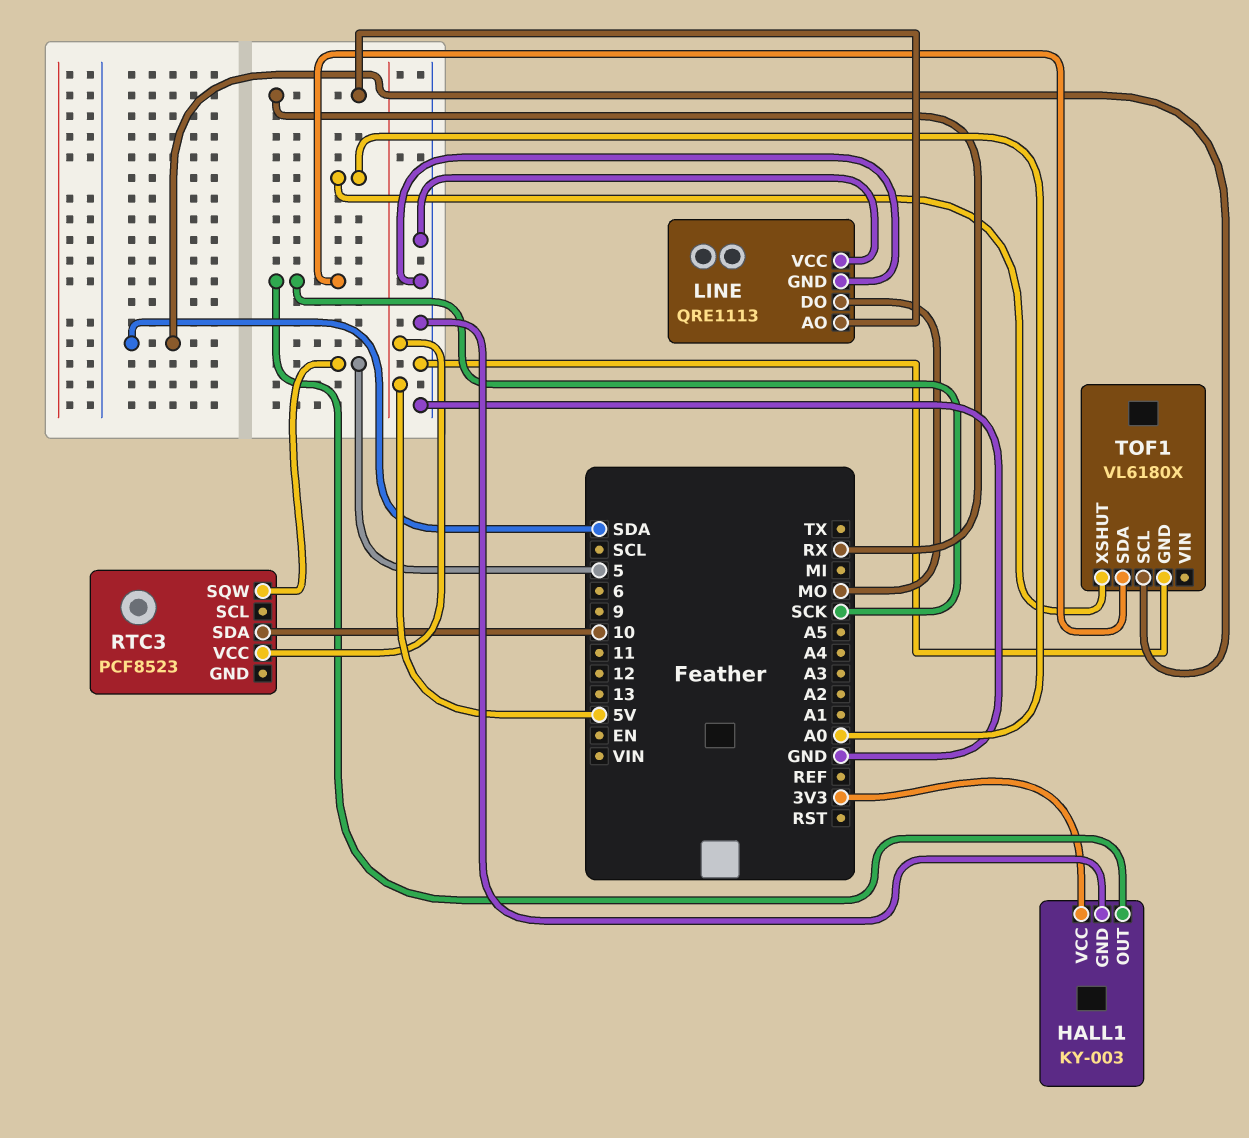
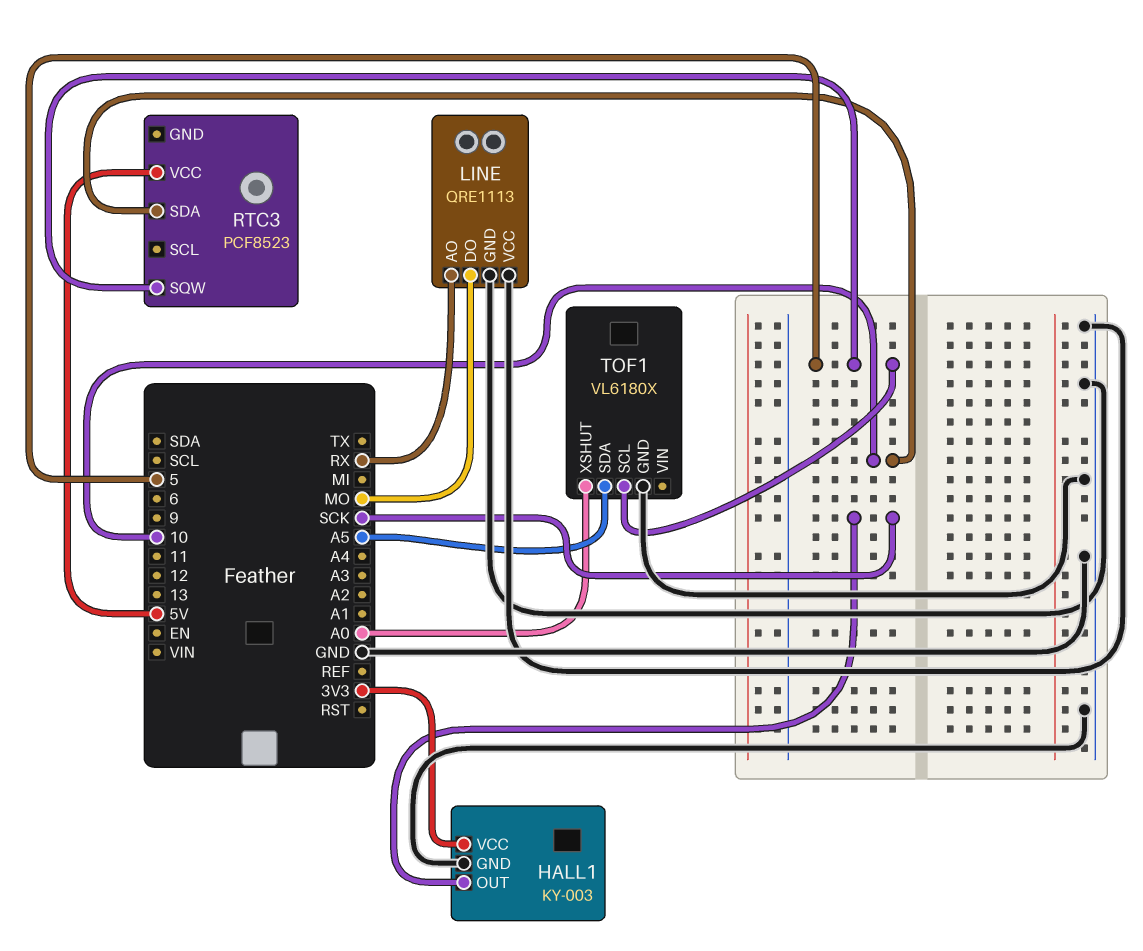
TOF1 pin SCL: SDA -> 5
TOF1 pin SDA: SCK -> A5

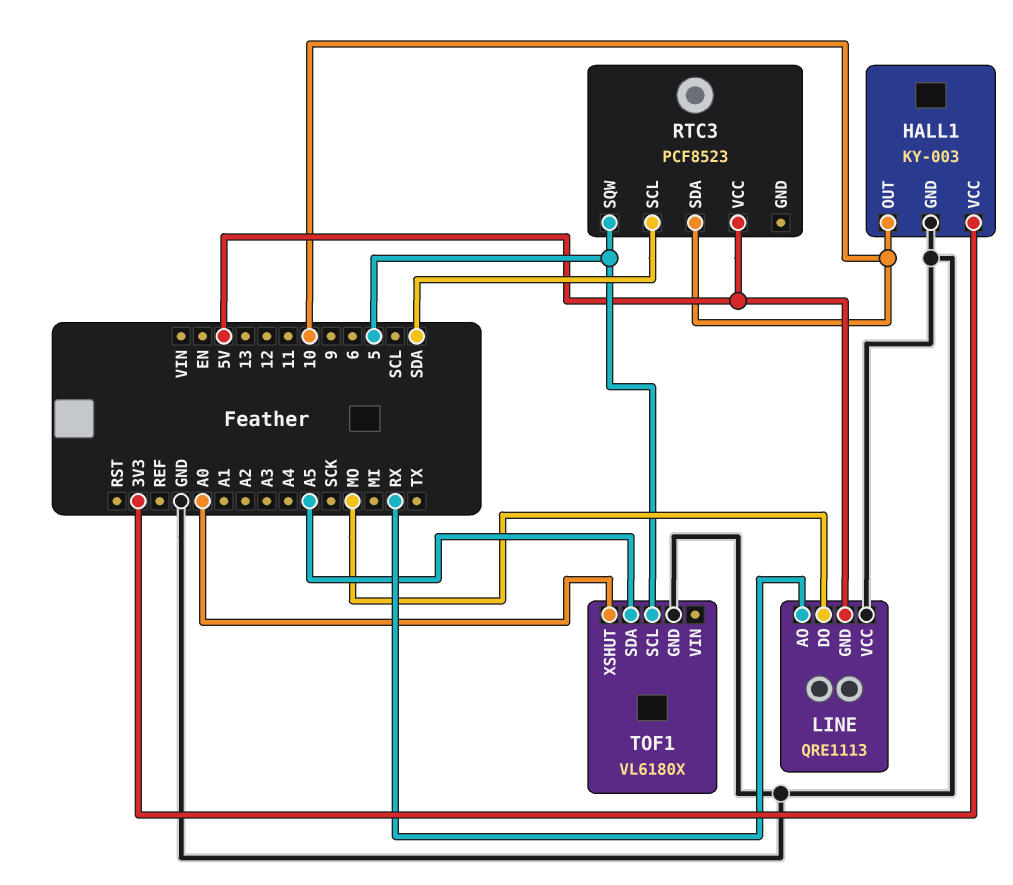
HALL1 pin OUT: SCK -> 10
LINE pin GND: GND -> 5V
RTC3 pin SCL: none -> SDA

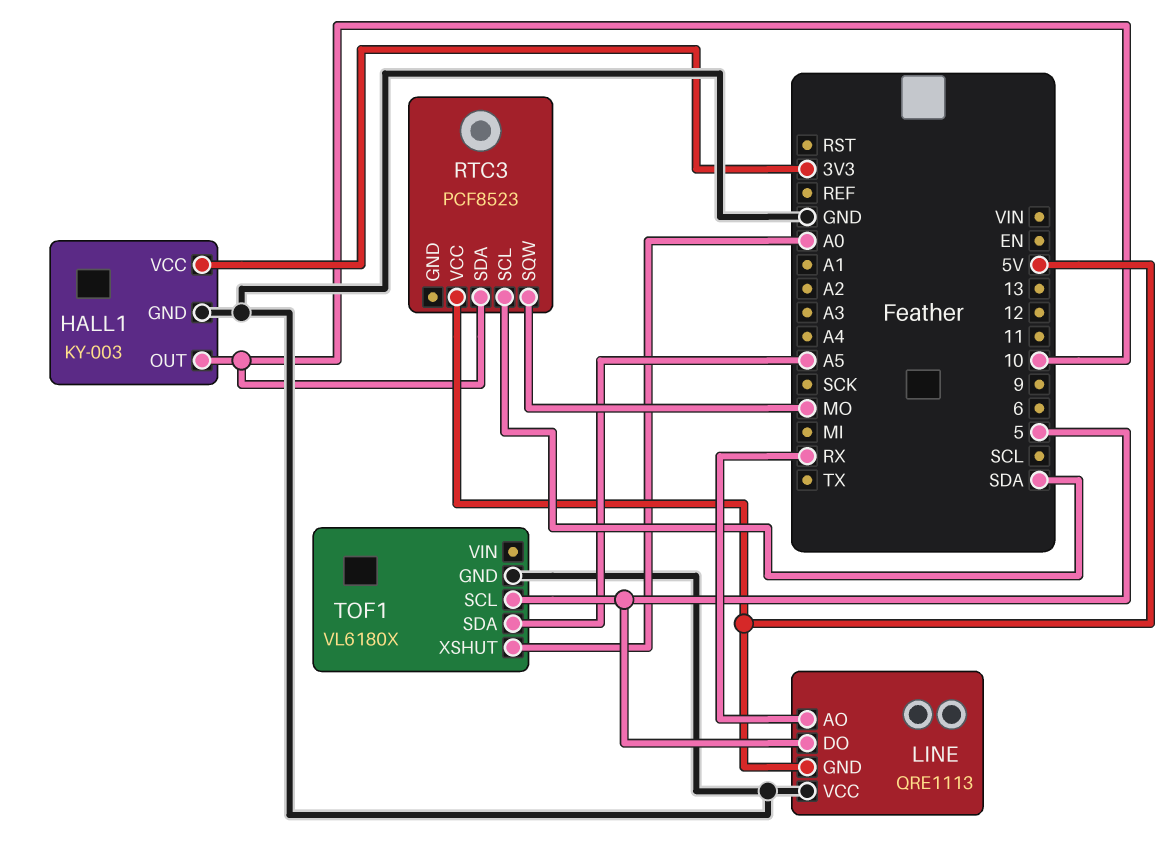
LINE pin DO: MO -> 5
RTC3 pin SQW: 5 -> MO

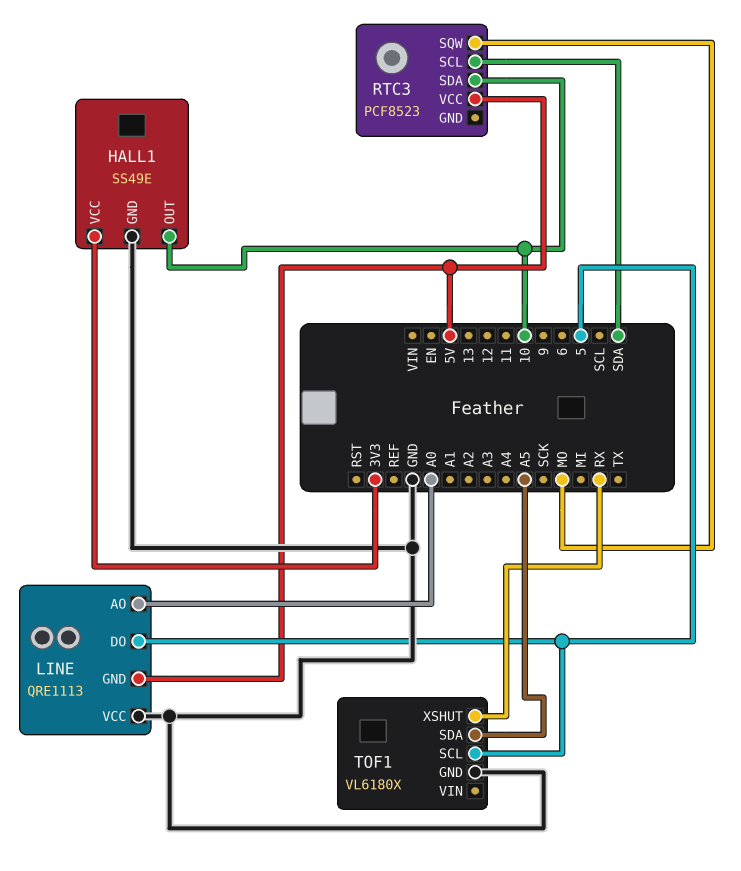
HALL1: KY-003 -> SS49E
LINE pin AO: RX -> A0
TOF1 pin XSHUT: A0 -> RX

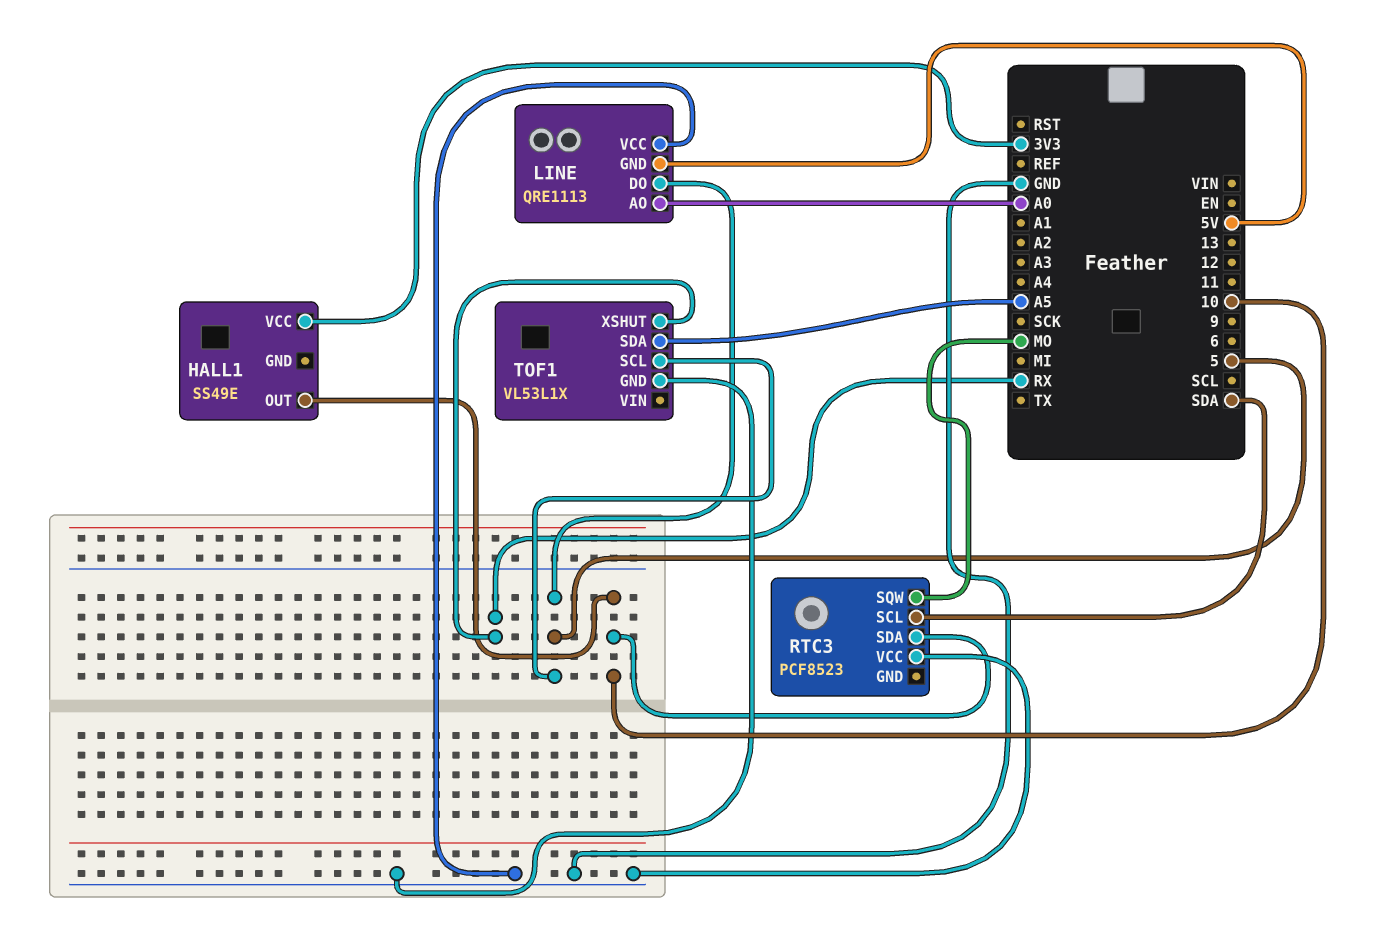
HALL1 pin GND: GND -> none
RTC3 pin VCC: 5V -> GND
TOF1: VL6180X -> VL53L1X

